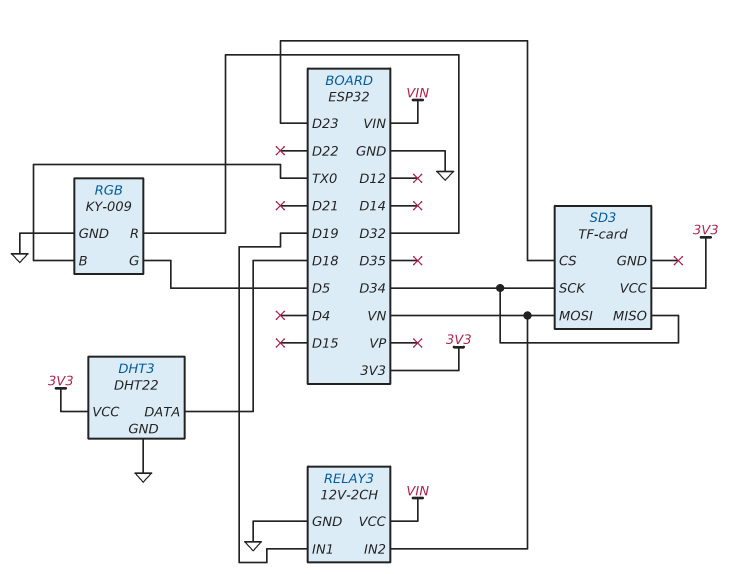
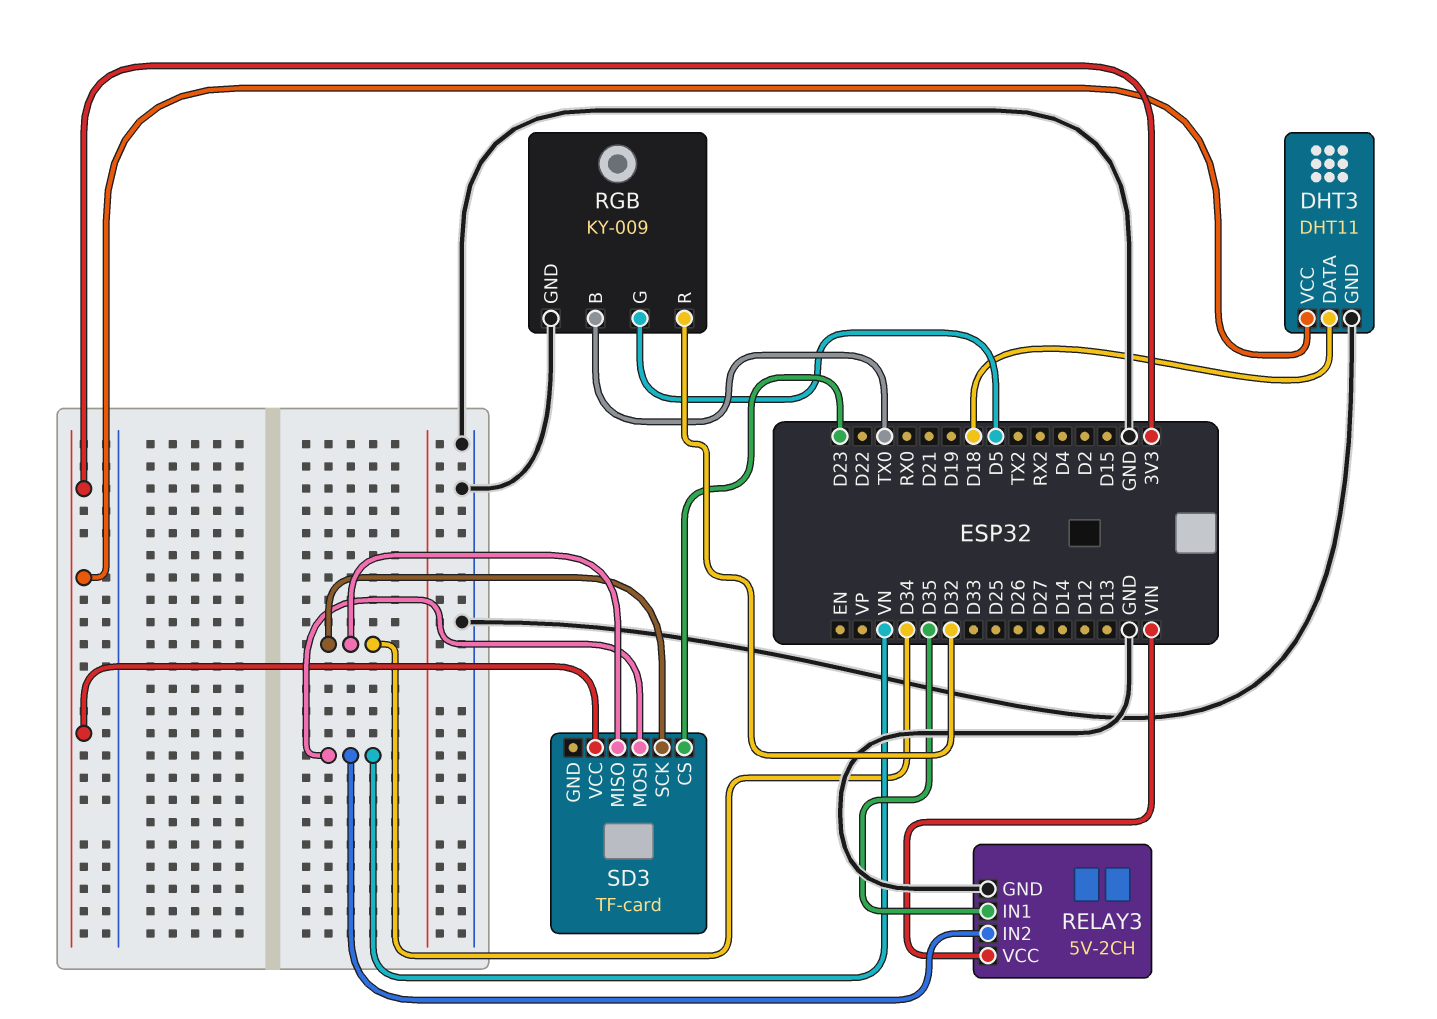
DHT3: DHT22 -> DHT11
RELAY3: 12V-2CH -> 5V-2CH
RELAY3 pin IN1: D19 -> D35

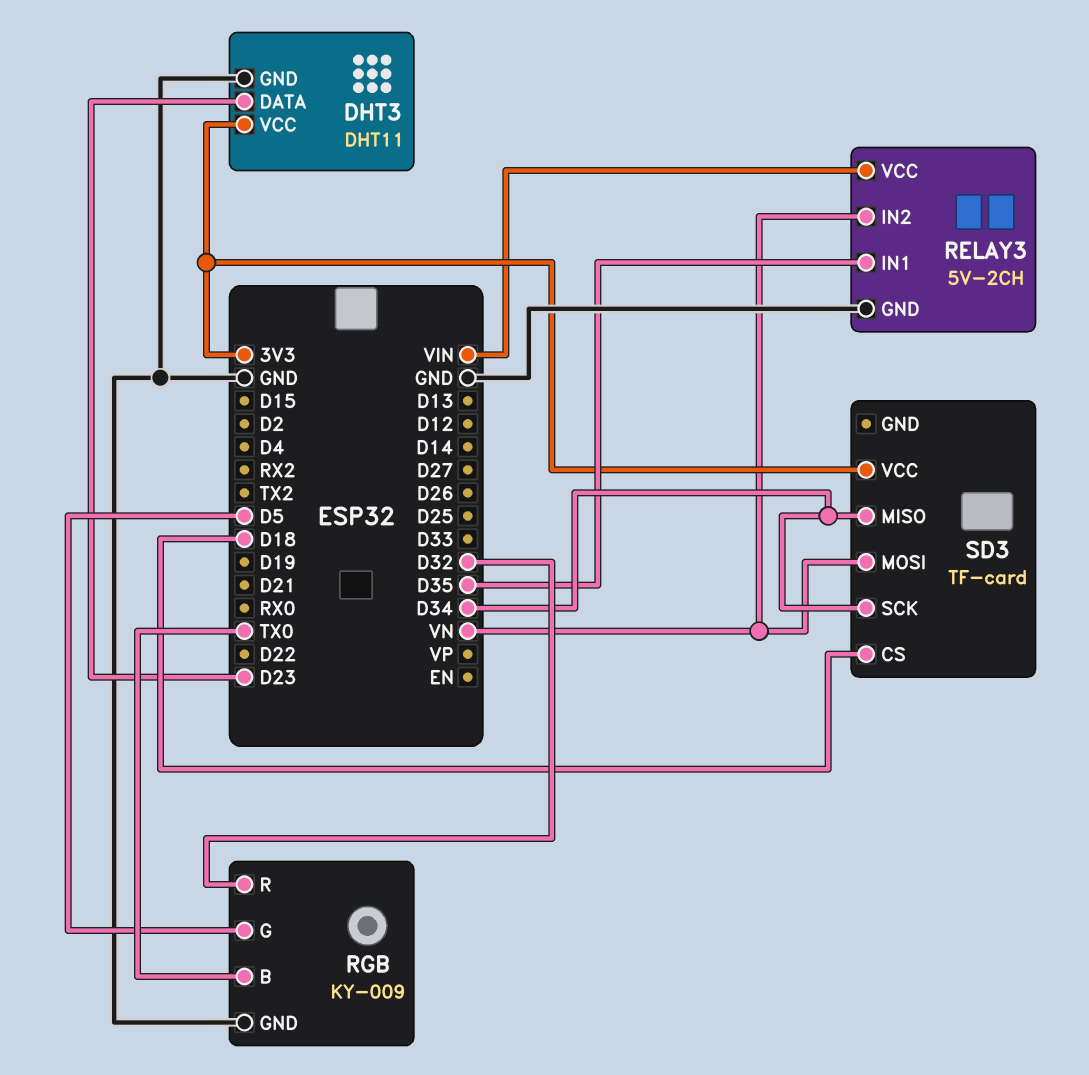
DHT3 pin DATA: D18 -> D23
SD3 pin CS: D23 -> D18

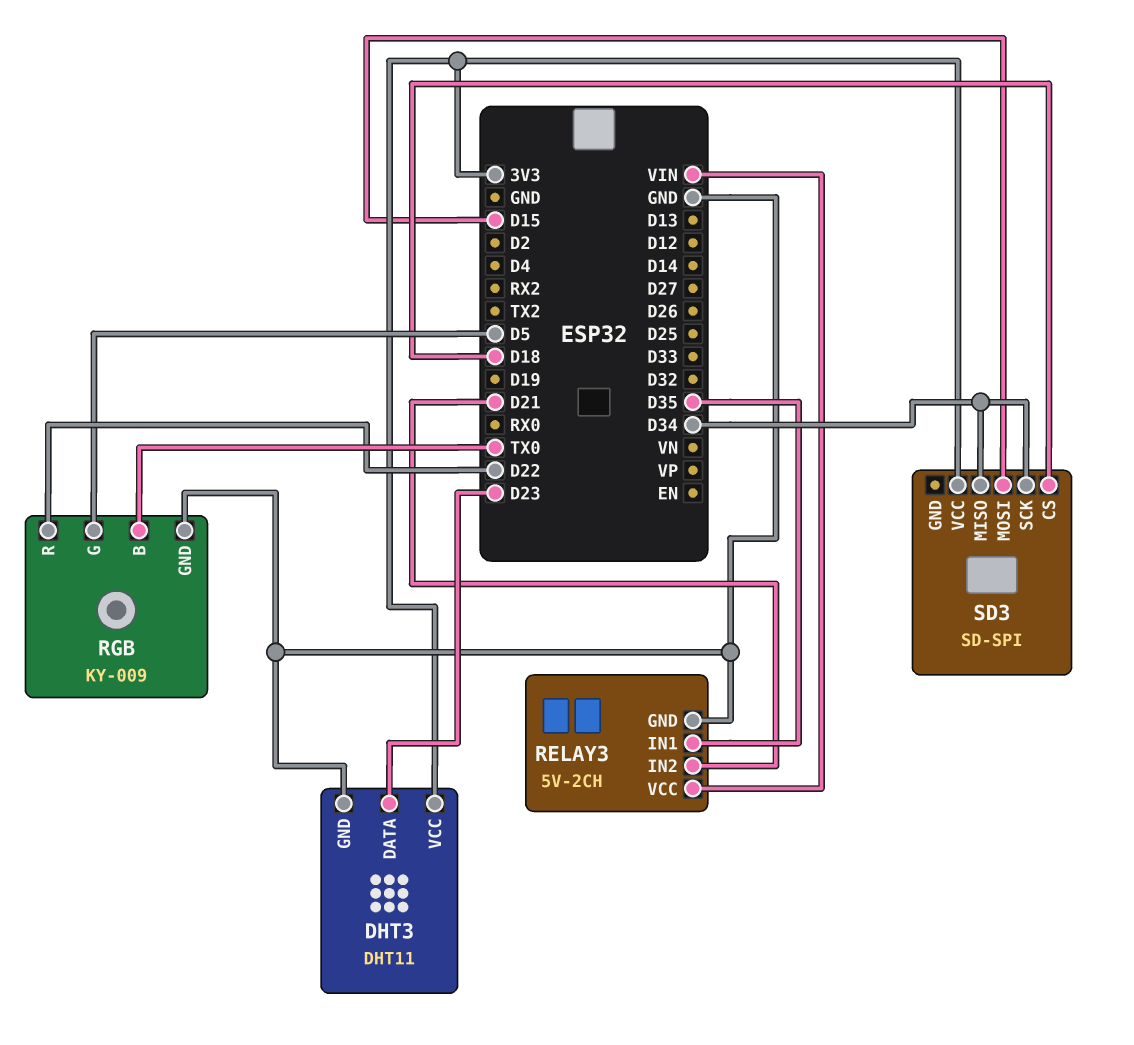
RELAY3 pin IN2: VN -> D21
RGB pin R: D32 -> D22
SD3: TF-card -> SD-SPI
SD3 pin MOSI: VN -> D15

